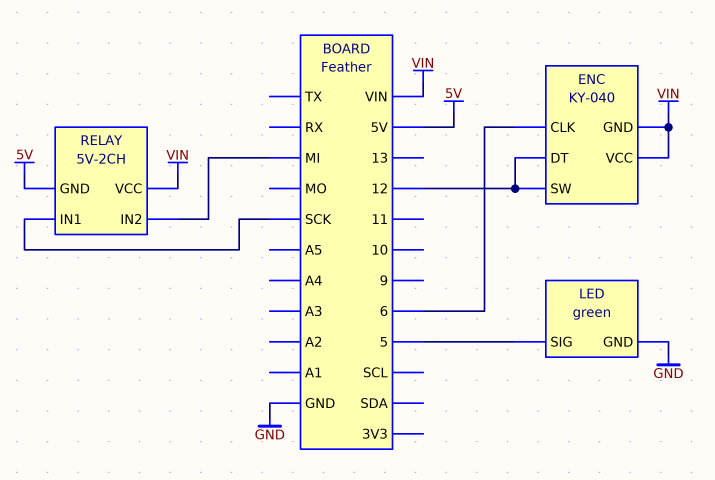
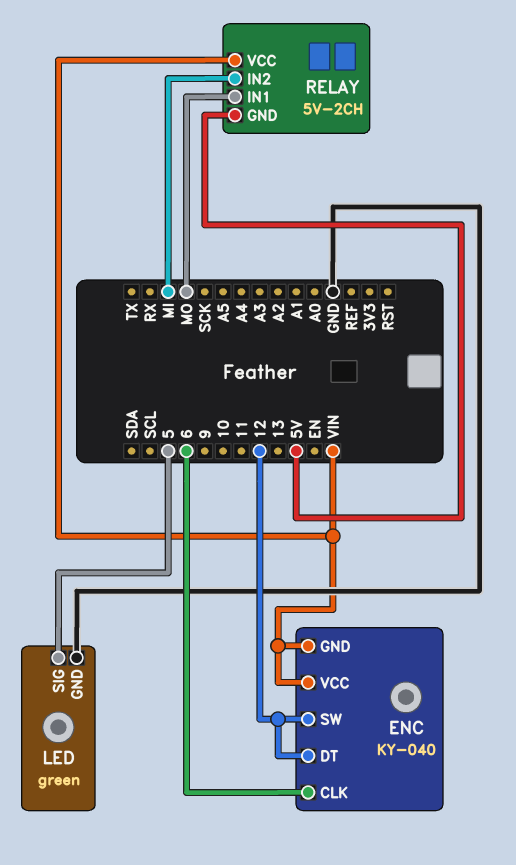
RELAY pin IN1: SCK -> MO

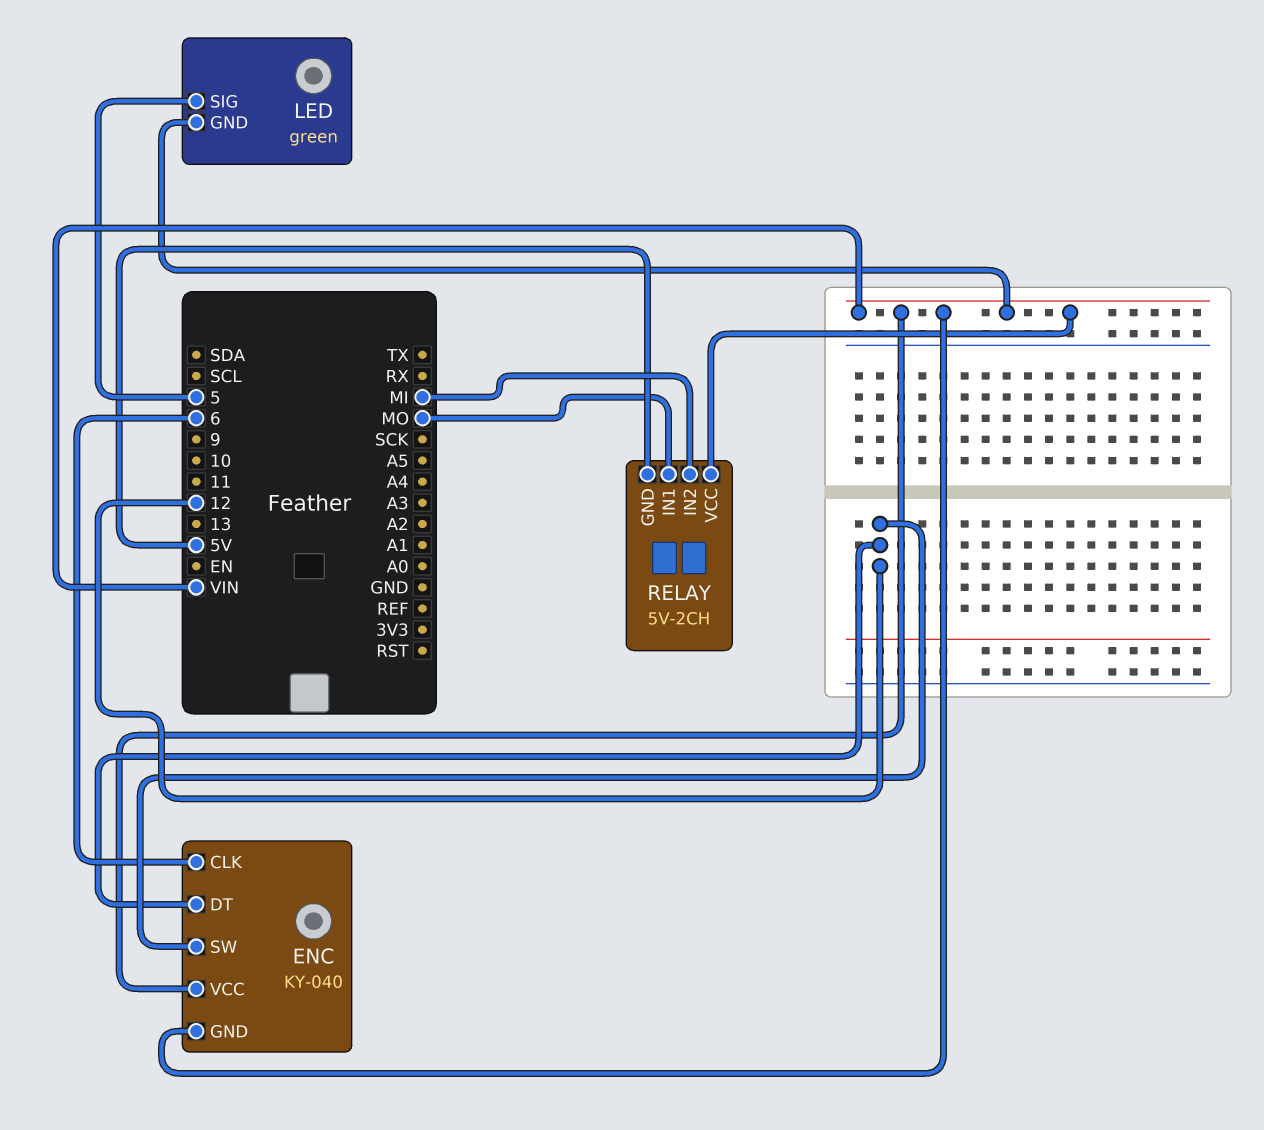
LED pin GND: GND -> VIN

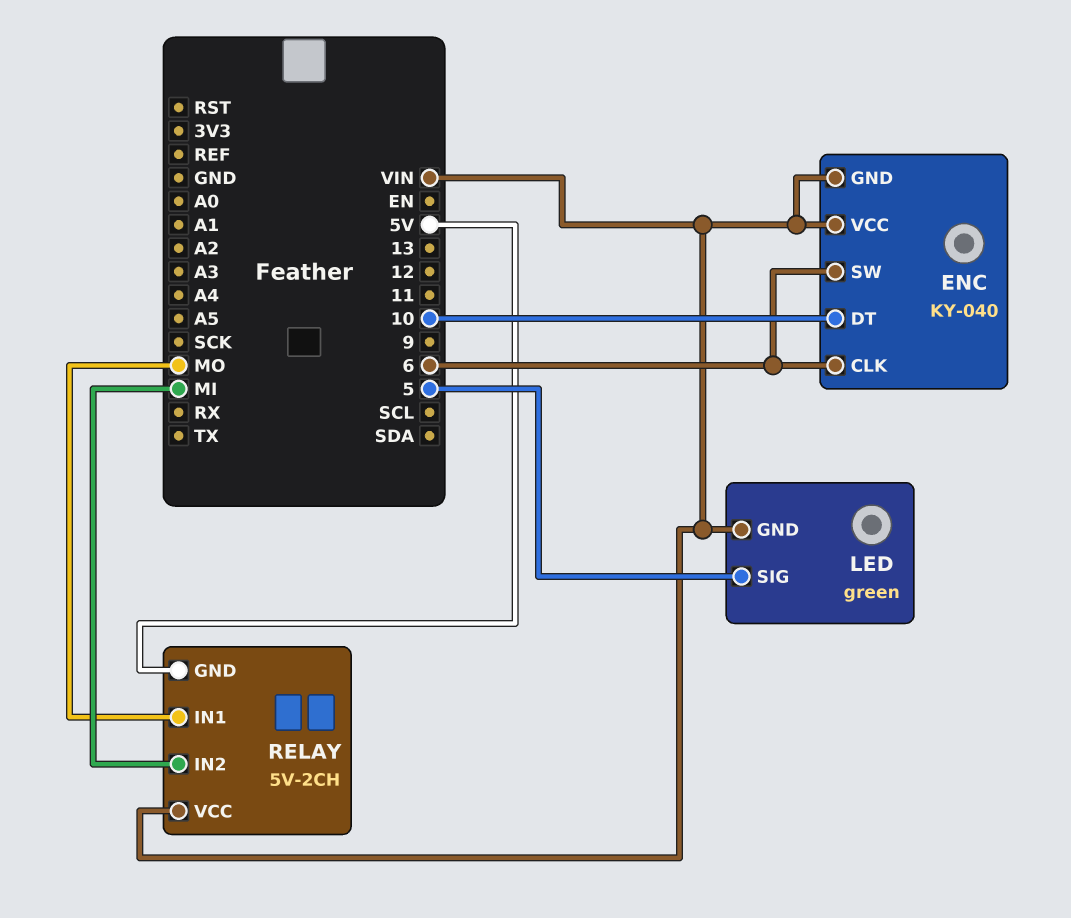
ENC pin DT: 12 -> 10
ENC pin SW: 12 -> 6

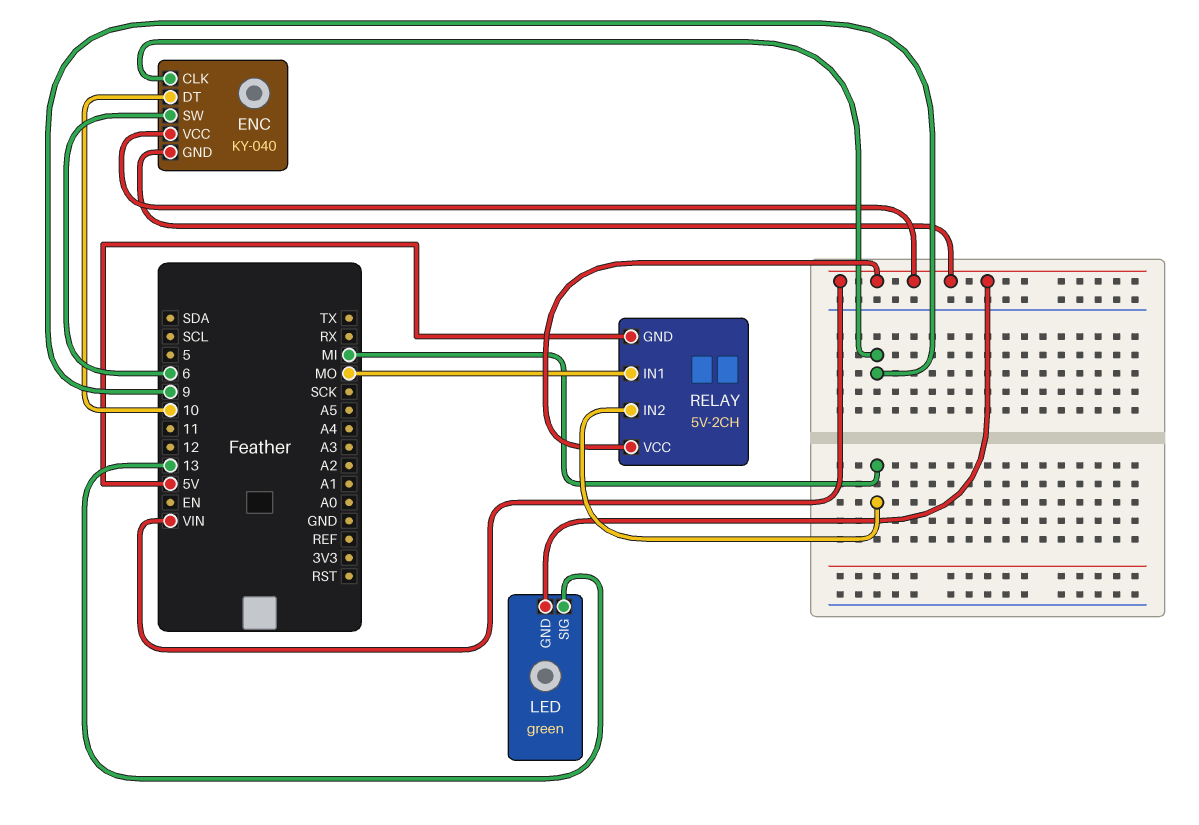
ENC pin CLK: 6 -> 9
LED pin SIG: 5 -> 13

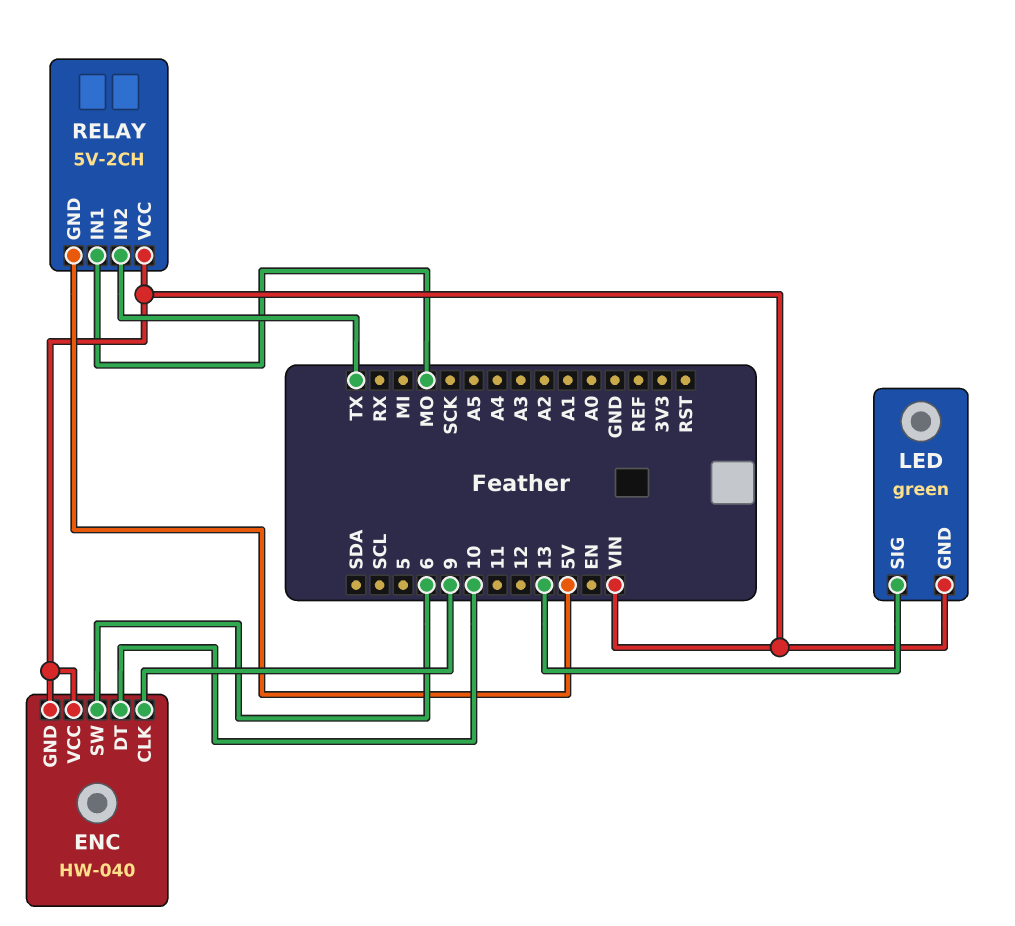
ENC: KY-040 -> HW-040
RELAY pin IN2: MI -> TX

